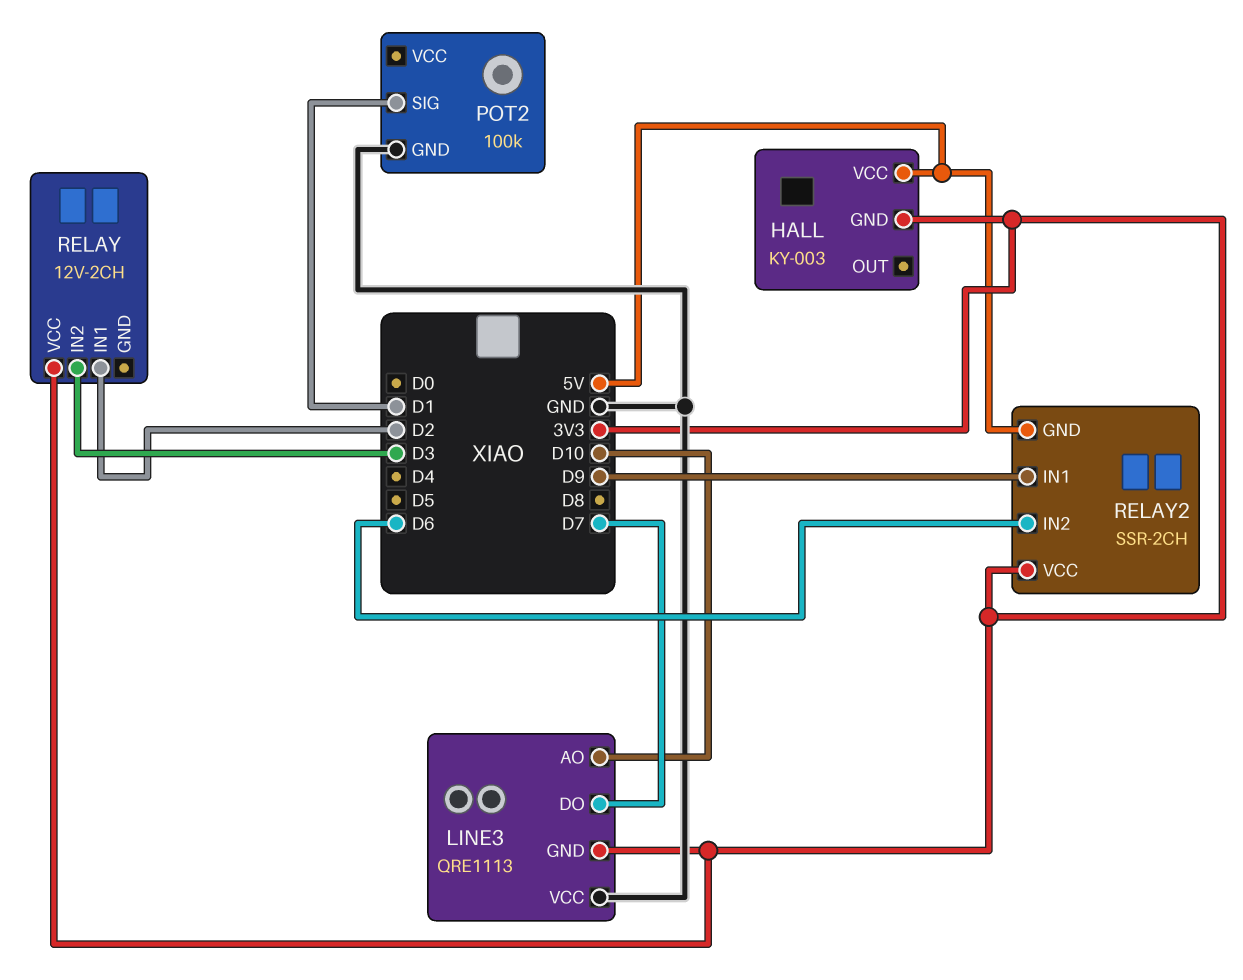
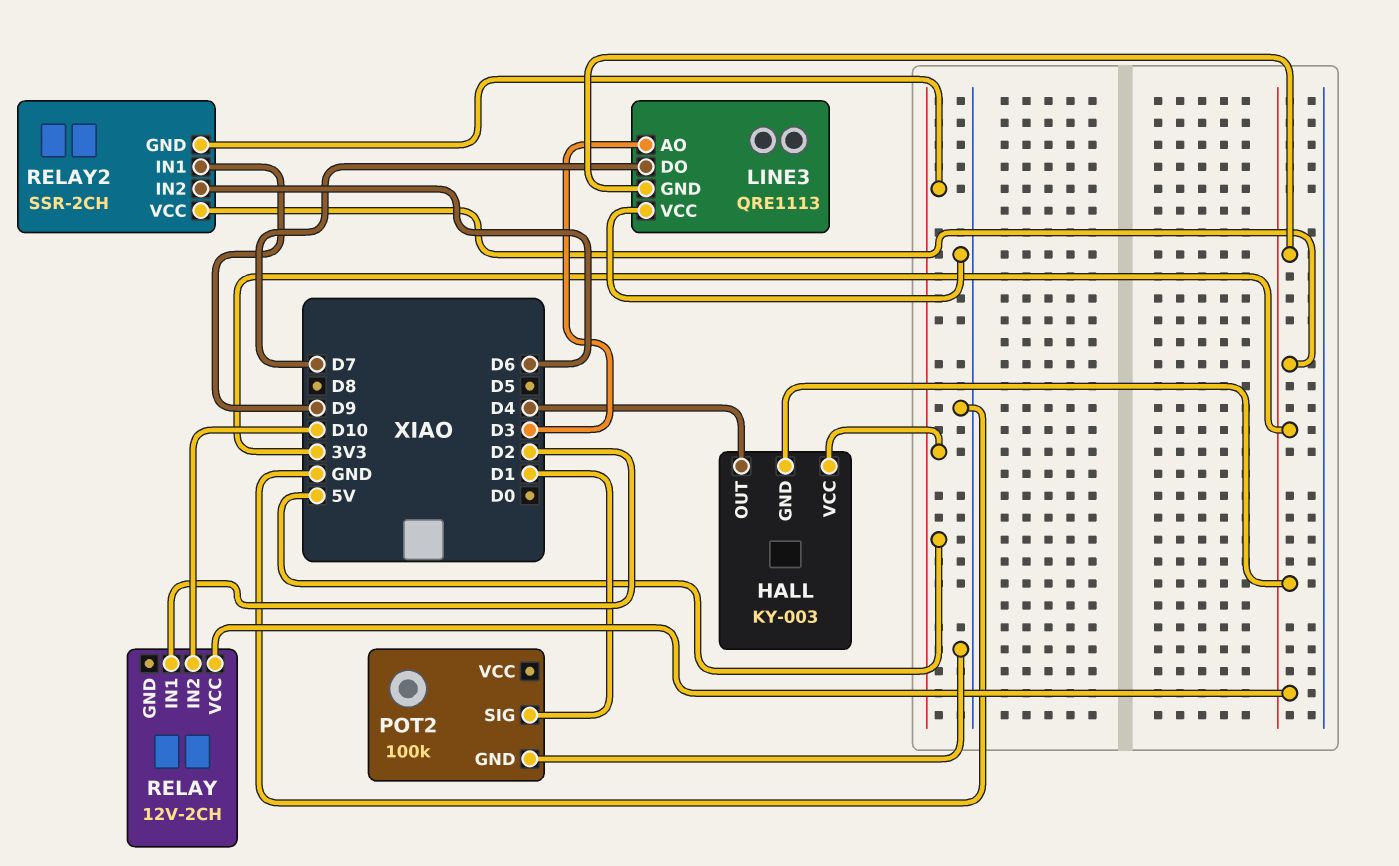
HALL pin OUT: none -> D4
LINE3 pin AO: D10 -> D3
RELAY pin IN2: D3 -> D10

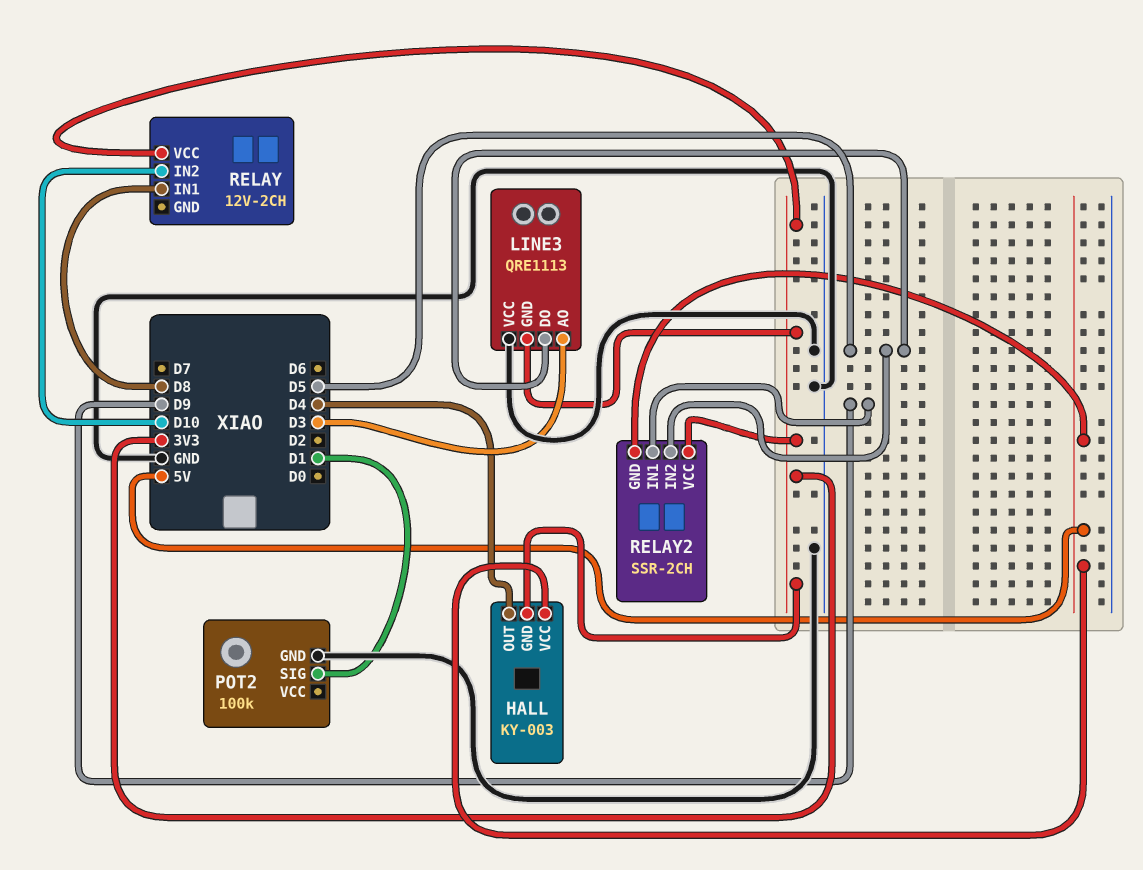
LINE3 pin DO: D7 -> D5
RELAY pin IN1: D2 -> D8
RELAY2 pin IN2: D6 -> D5

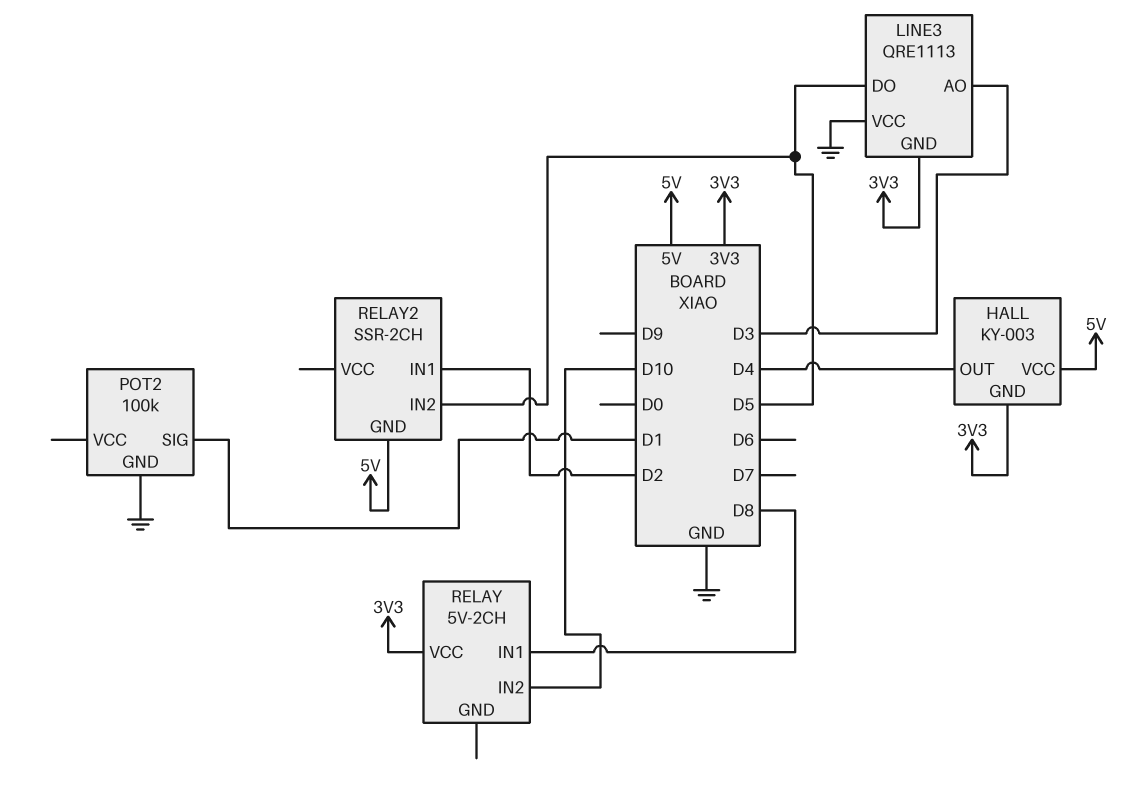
RELAY: 12V-2CH -> 5V-2CH
RELAY2 pin IN1: D9 -> D2
RELAY2 pin VCC: 3V3 -> none

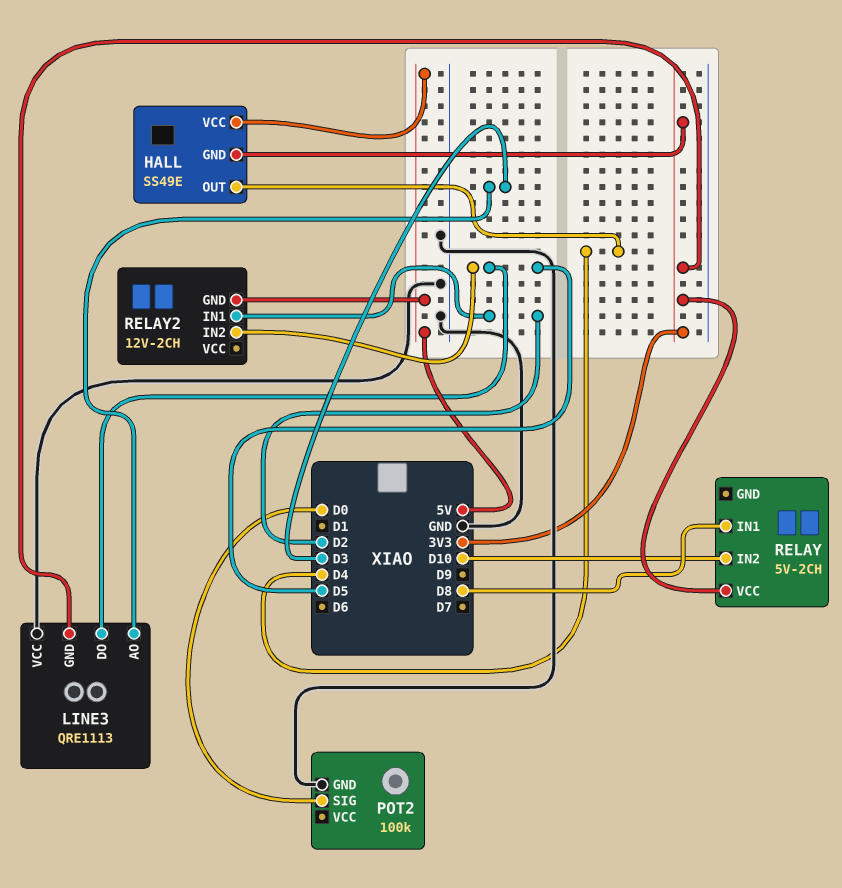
HALL: KY-003 -> SS49E
POT2 pin SIG: D1 -> D0
RELAY2: SSR-2CH -> 12V-2CH

